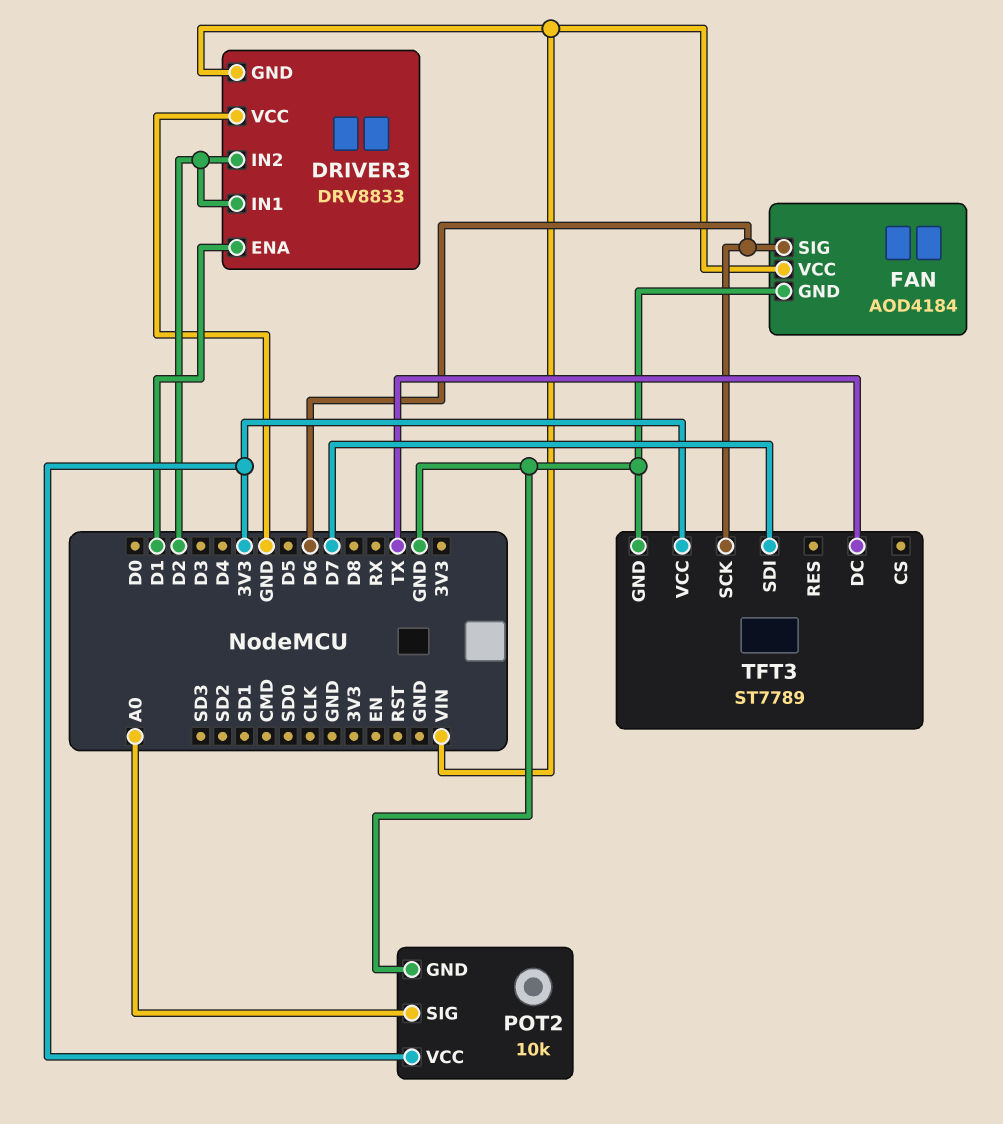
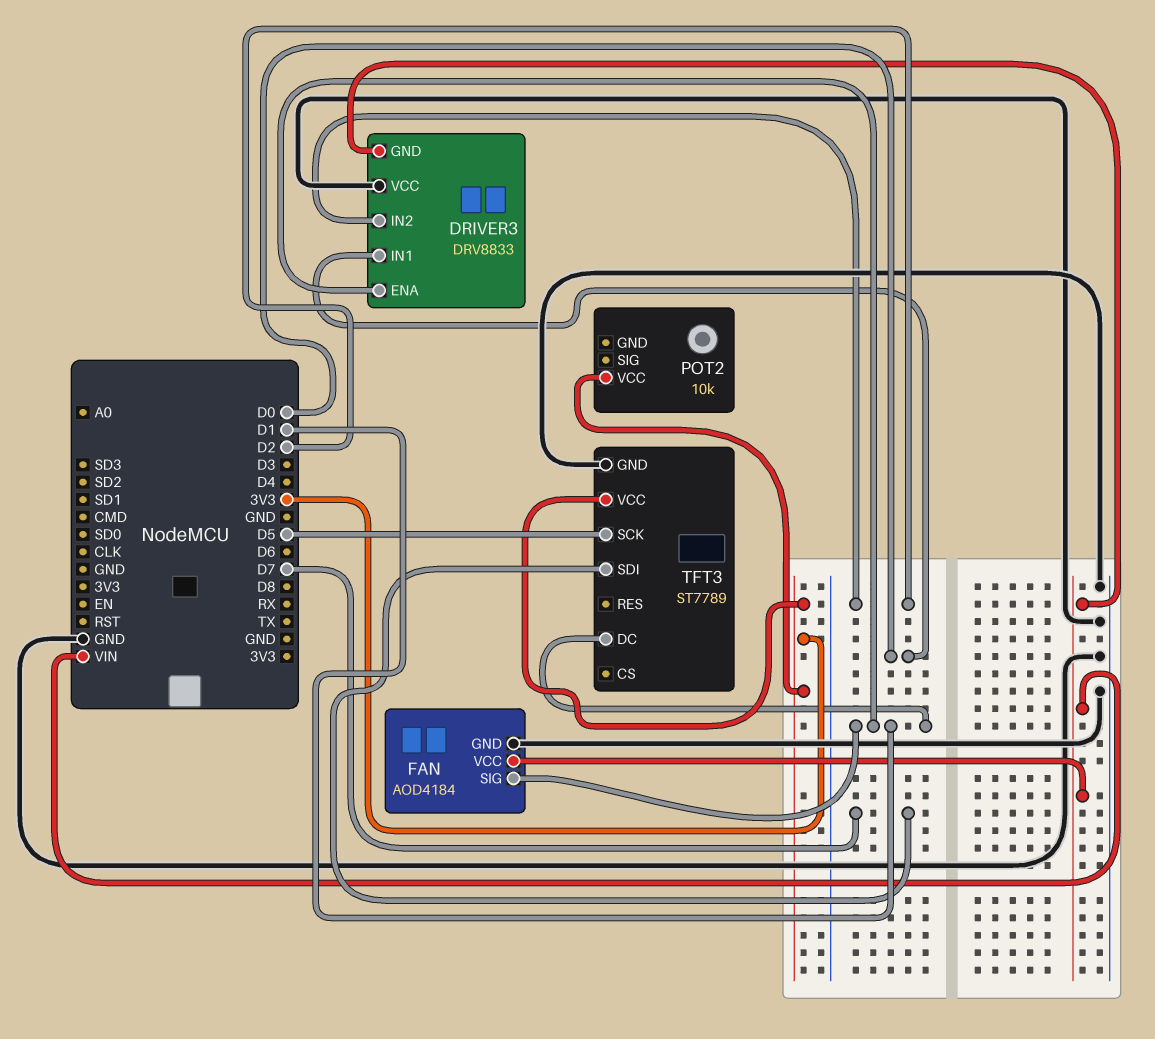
DRIVER3 pin IN1: D2 -> D0
FAN pin SIG: D6 -> D1
POT2 pin GND: GND -> none
POT2 pin SIG: A0 -> none
TFT3 pin DC: TX -> D1
TFT3 pin SCK: D6 -> D5

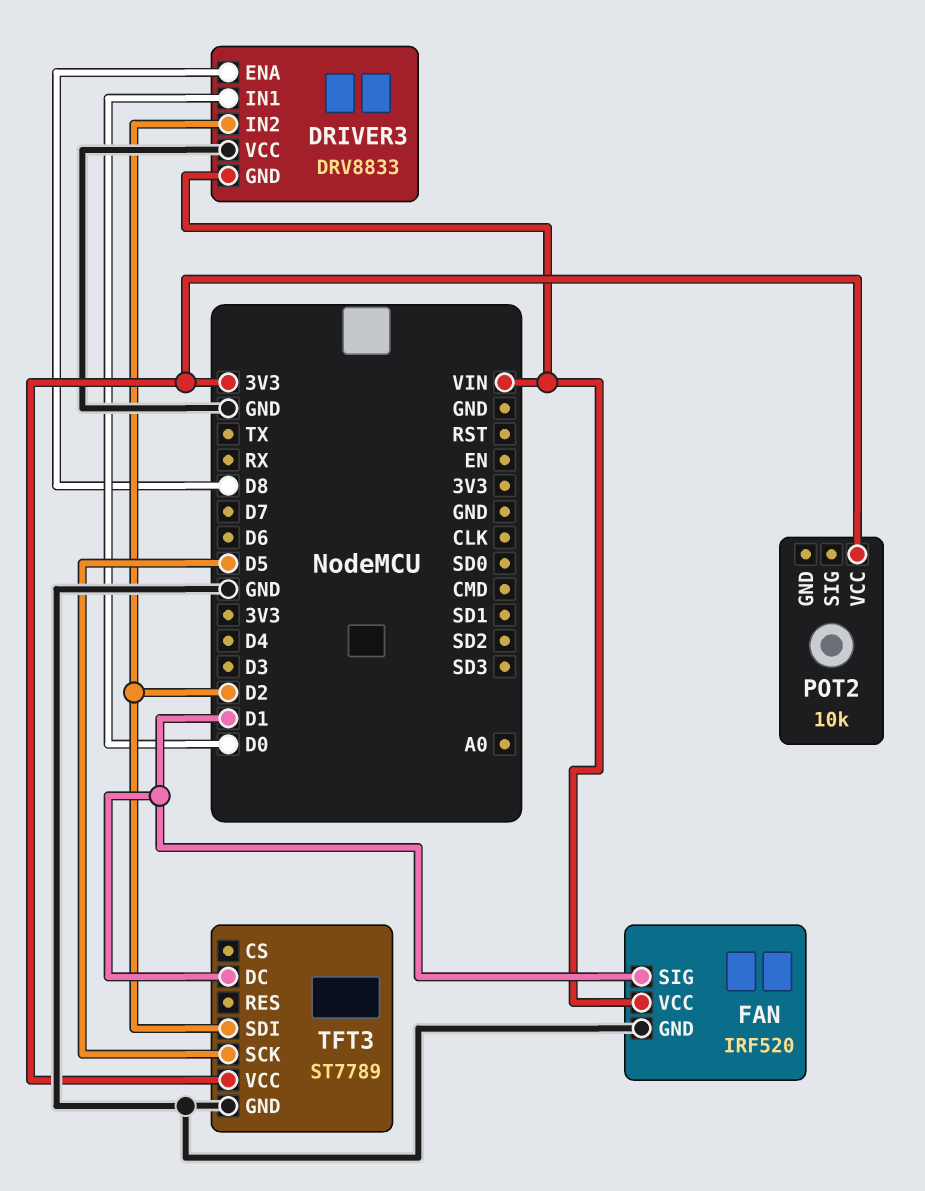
DRIVER3 pin ENA: D1 -> D8
FAN: AOD4184 -> IRF520
TFT3 pin SDI: D7 -> D2

